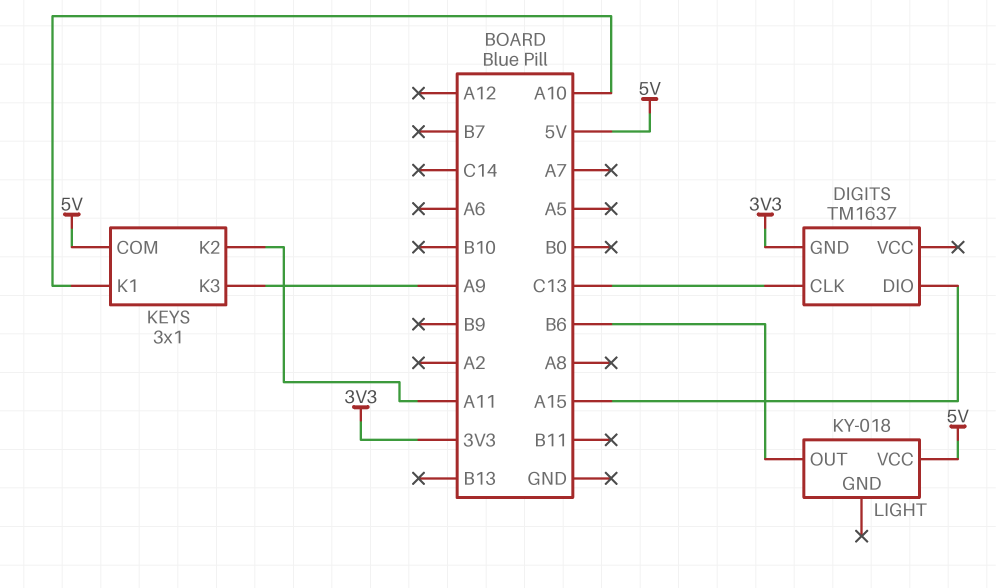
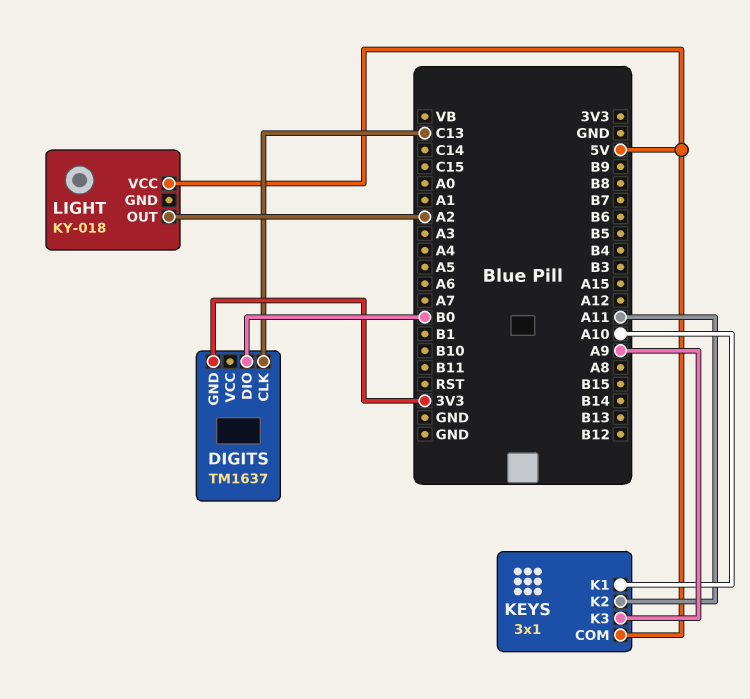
DIGITS pin DIO: A15 -> B0
LIGHT pin OUT: B6 -> A2

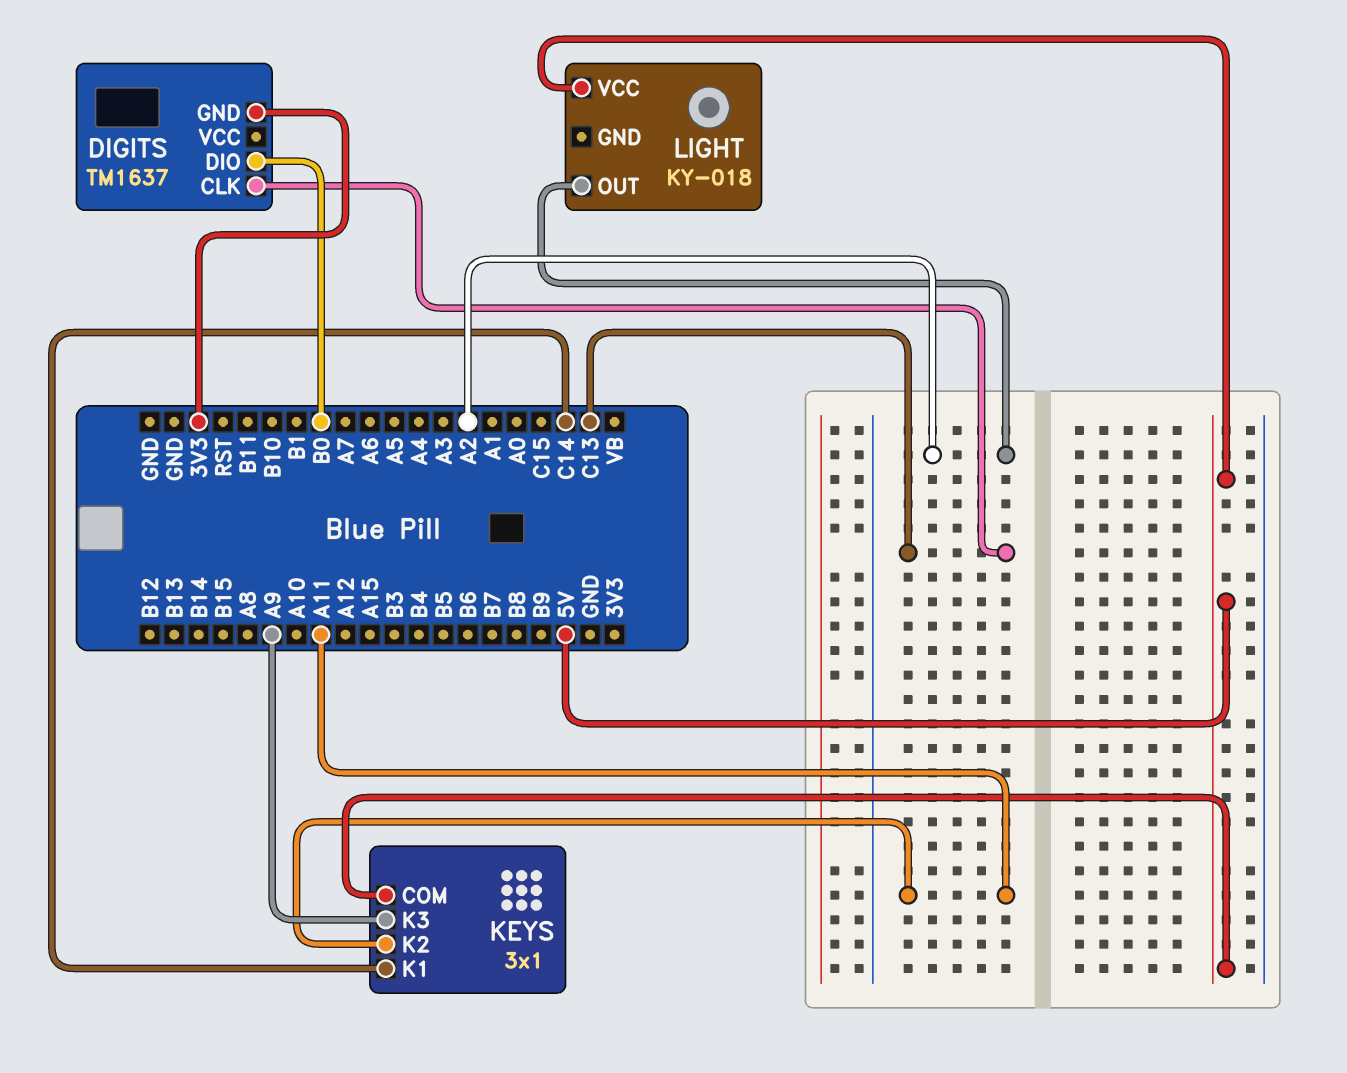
KEYS pin K1: A10 -> C14

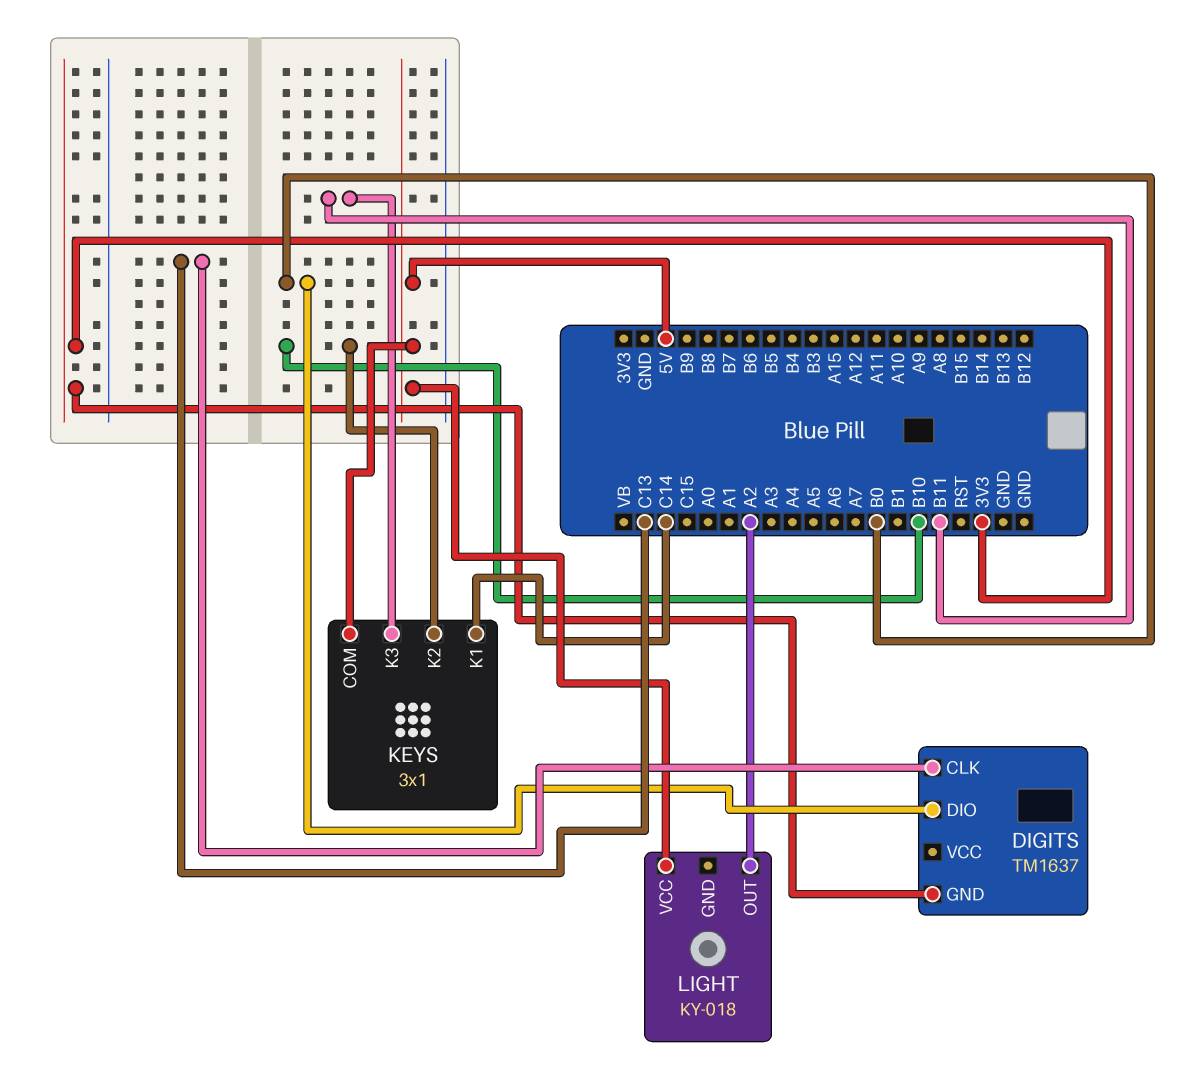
KEYS pin K2: A11 -> B10
KEYS pin K3: A9 -> B11

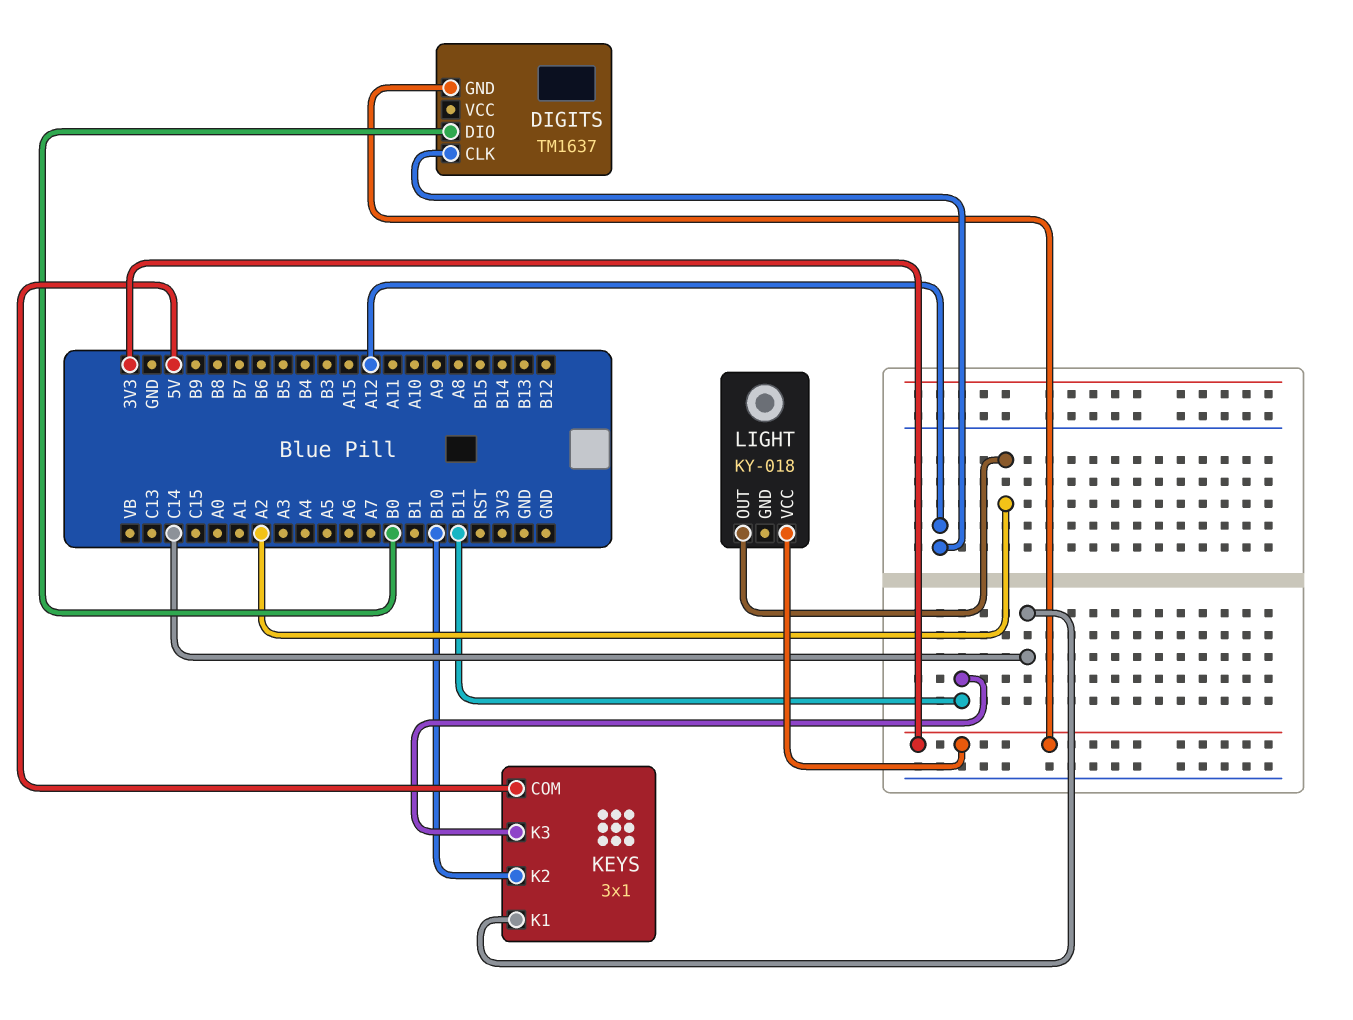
DIGITS pin CLK: C13 -> A12
LIGHT pin VCC: 5V -> 3V3

